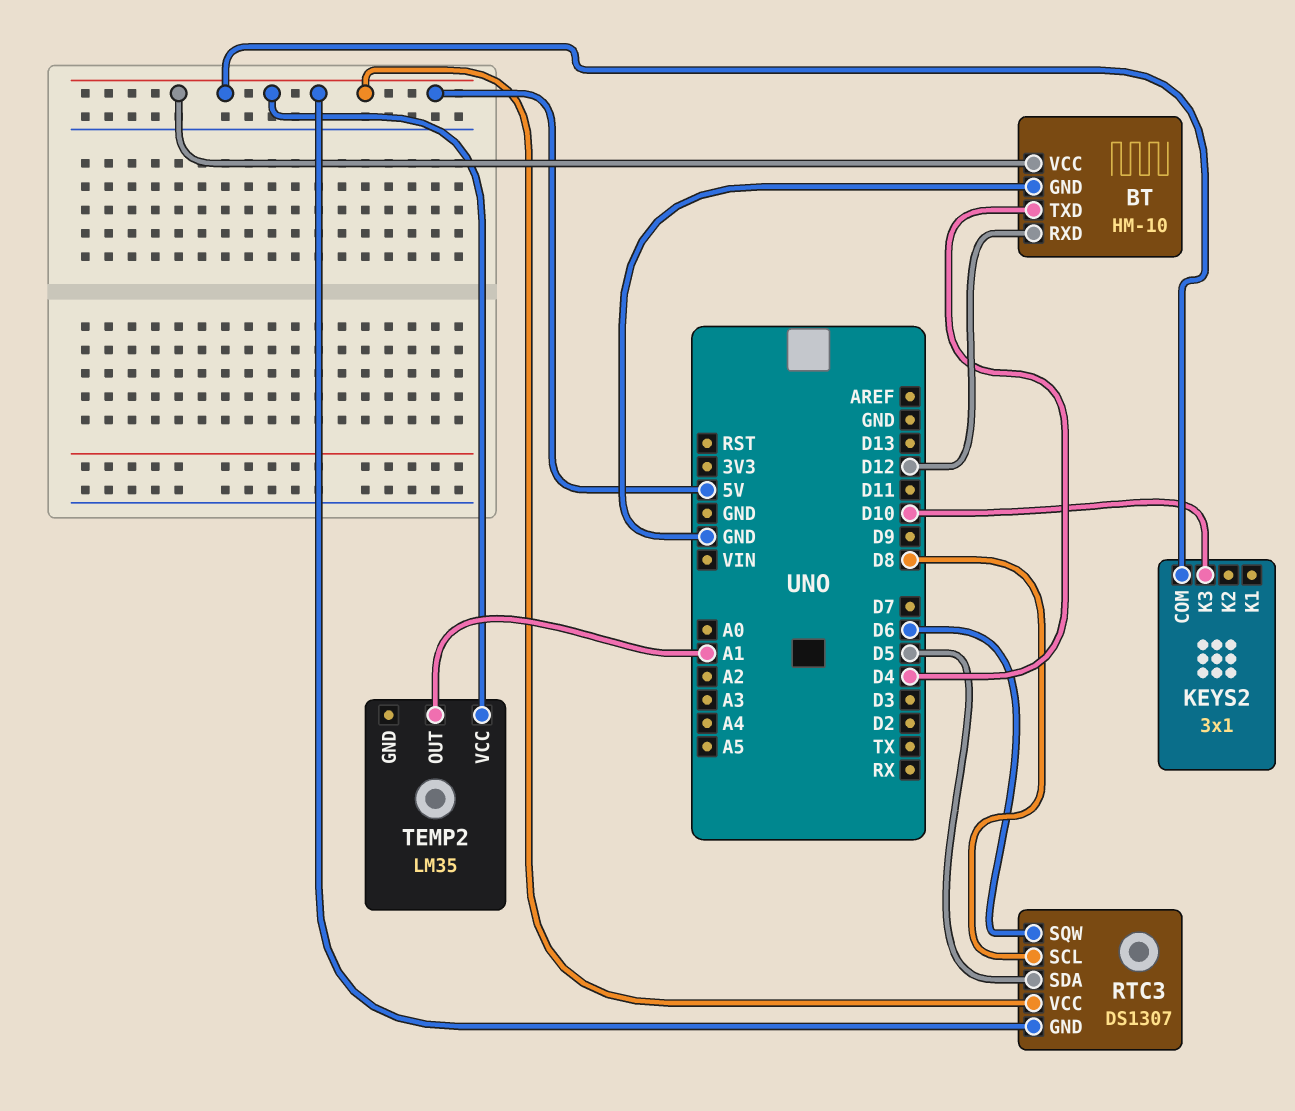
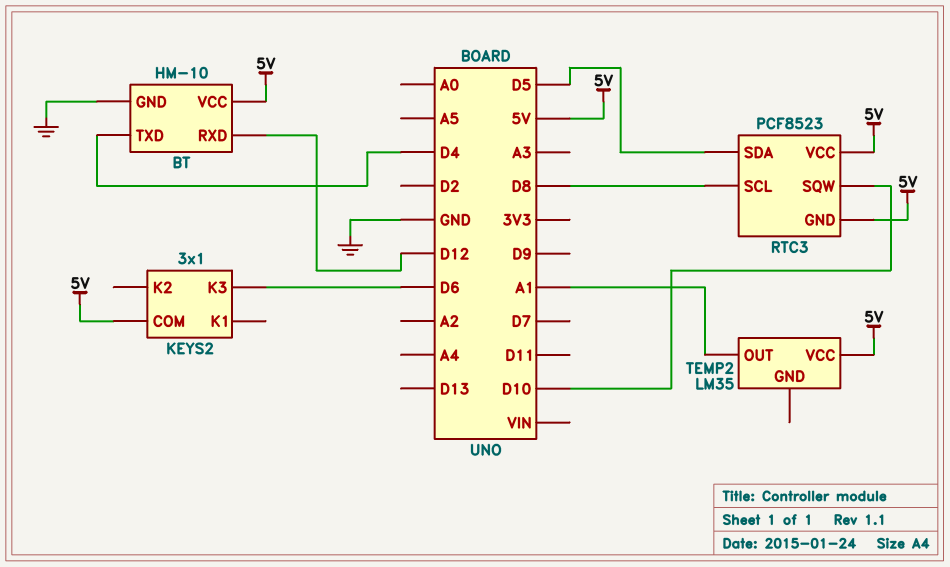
KEYS2 pin K3: D10 -> D6
RTC3: DS1307 -> PCF8523
RTC3 pin SQW: D6 -> D10

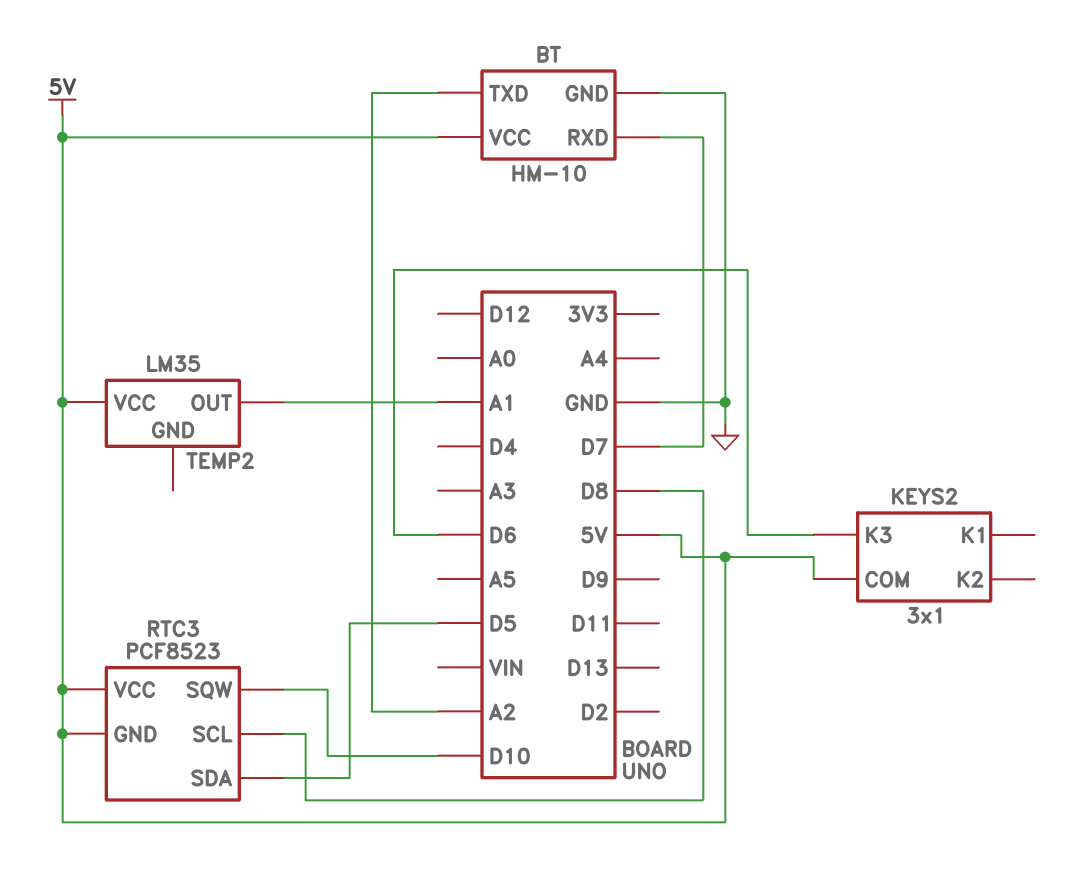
BT pin RXD: D12 -> D7
BT pin TXD: D4 -> A2

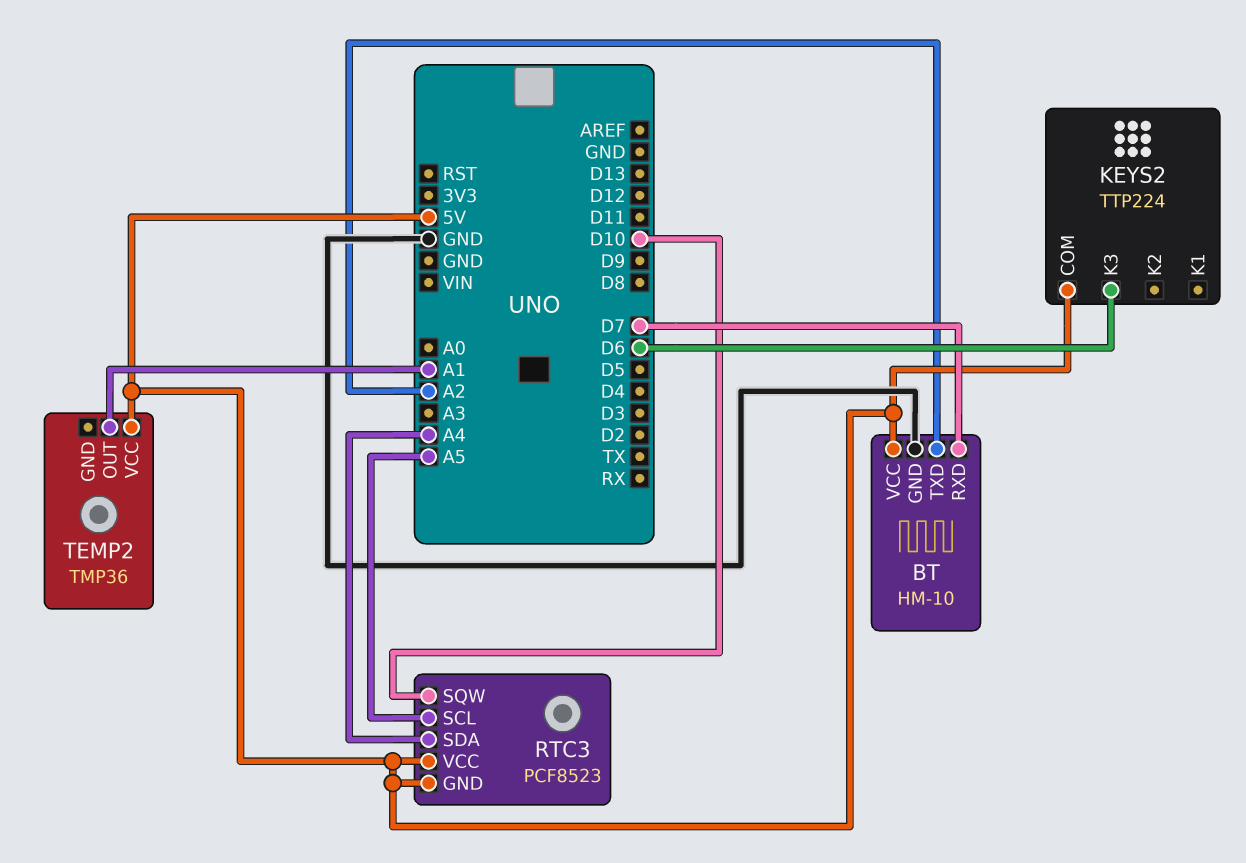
KEYS2: 3x1 -> TTP224
RTC3 pin SCL: D8 -> A5
RTC3 pin SDA: D5 -> A4
TEMP2: LM35 -> TMP36

